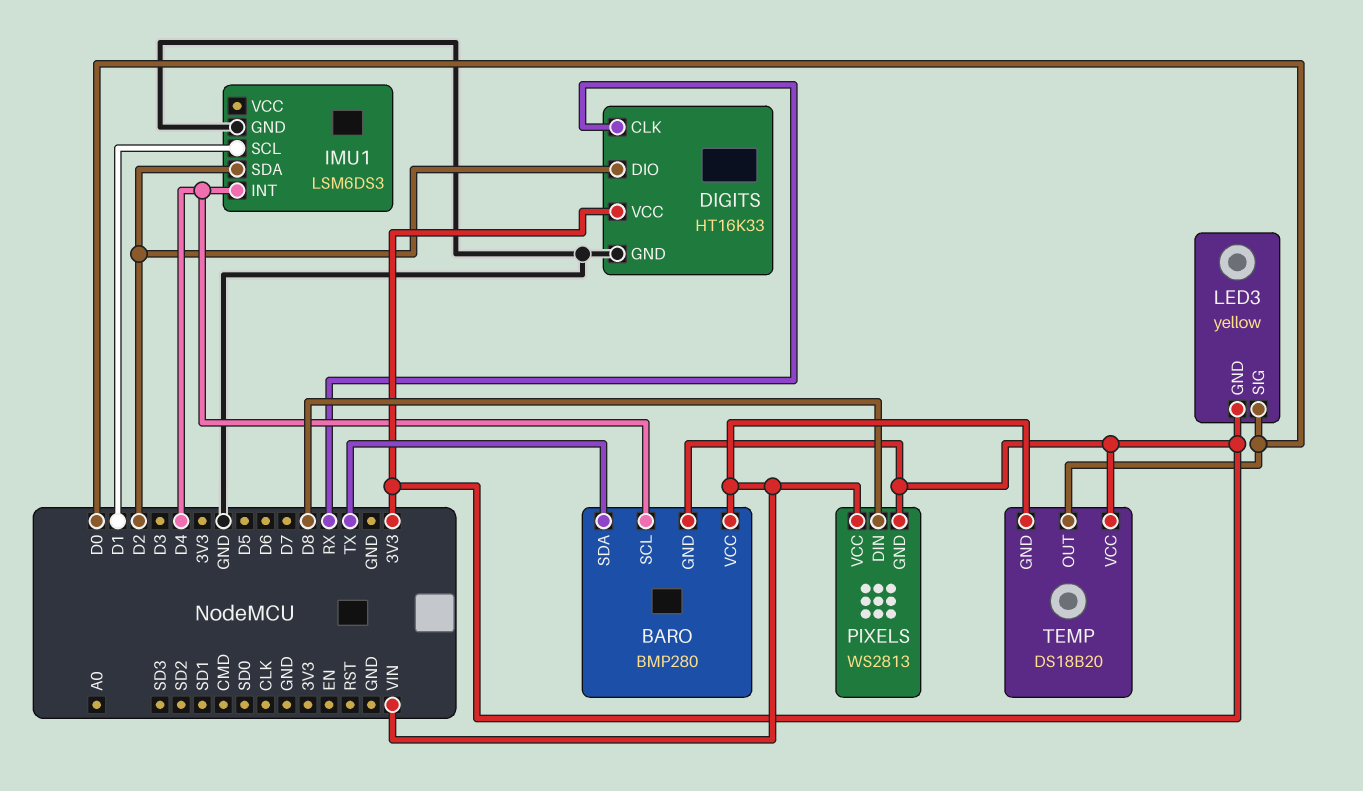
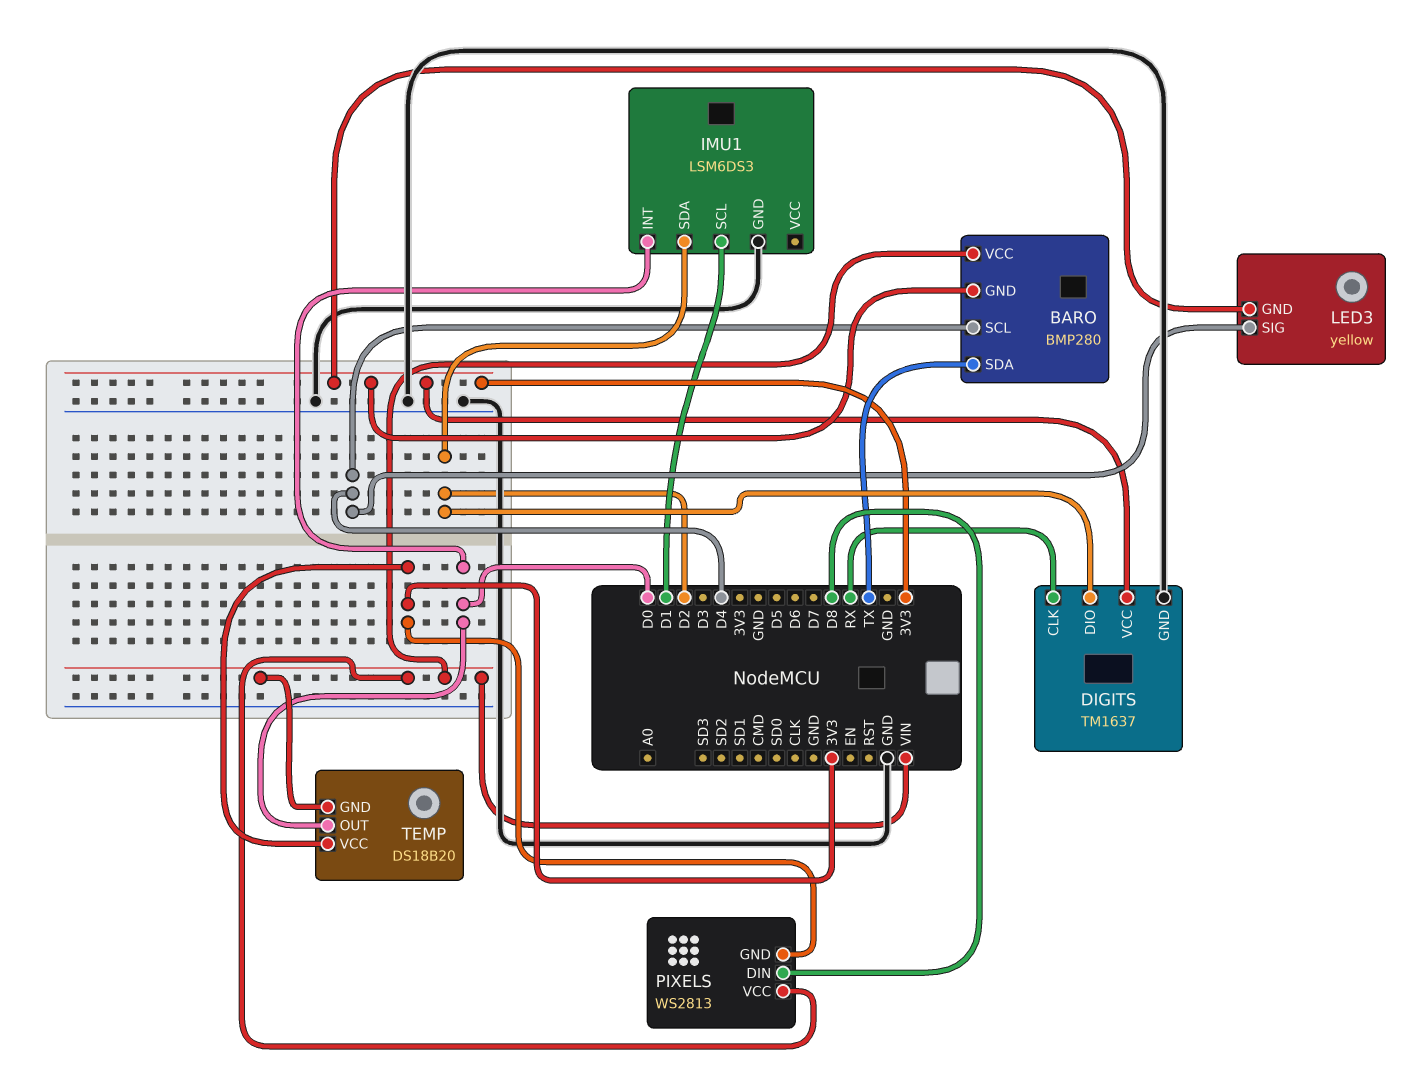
DIGITS: HT16K33 -> TM1637
IMU1 pin INT: D4 -> D0
LED3 pin SIG: D0 -> D4

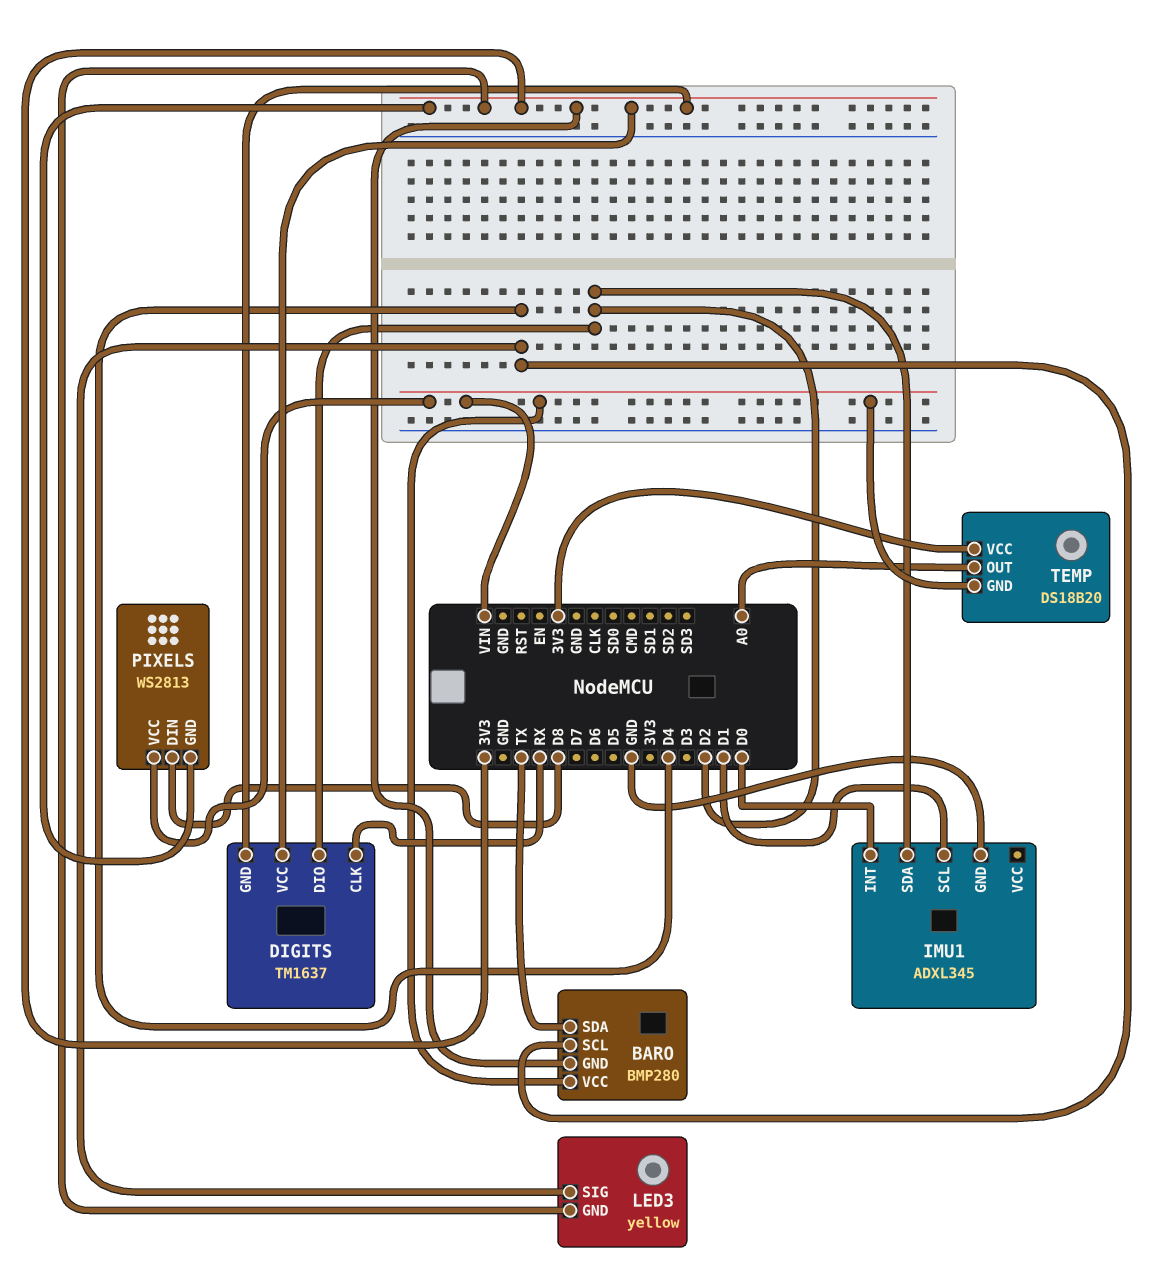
DIGITS pin GND: GND -> 3V3
IMU1: LSM6DS3 -> ADXL345
TEMP pin OUT: D0 -> A0

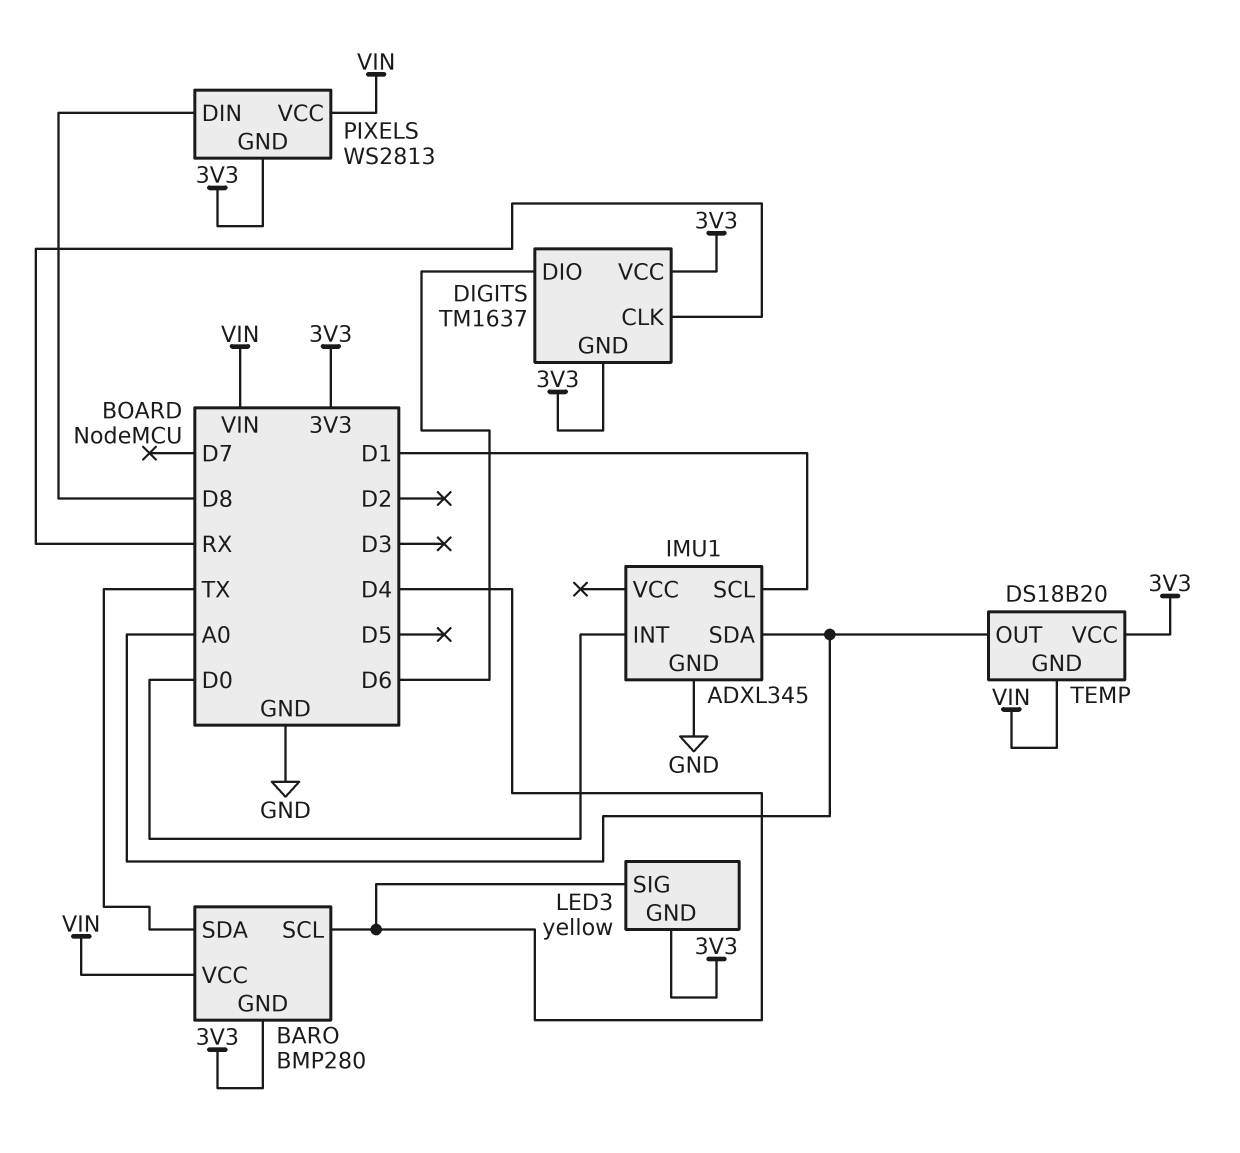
DIGITS pin DIO: D2 -> D6
IMU1 pin SDA: D2 -> A0

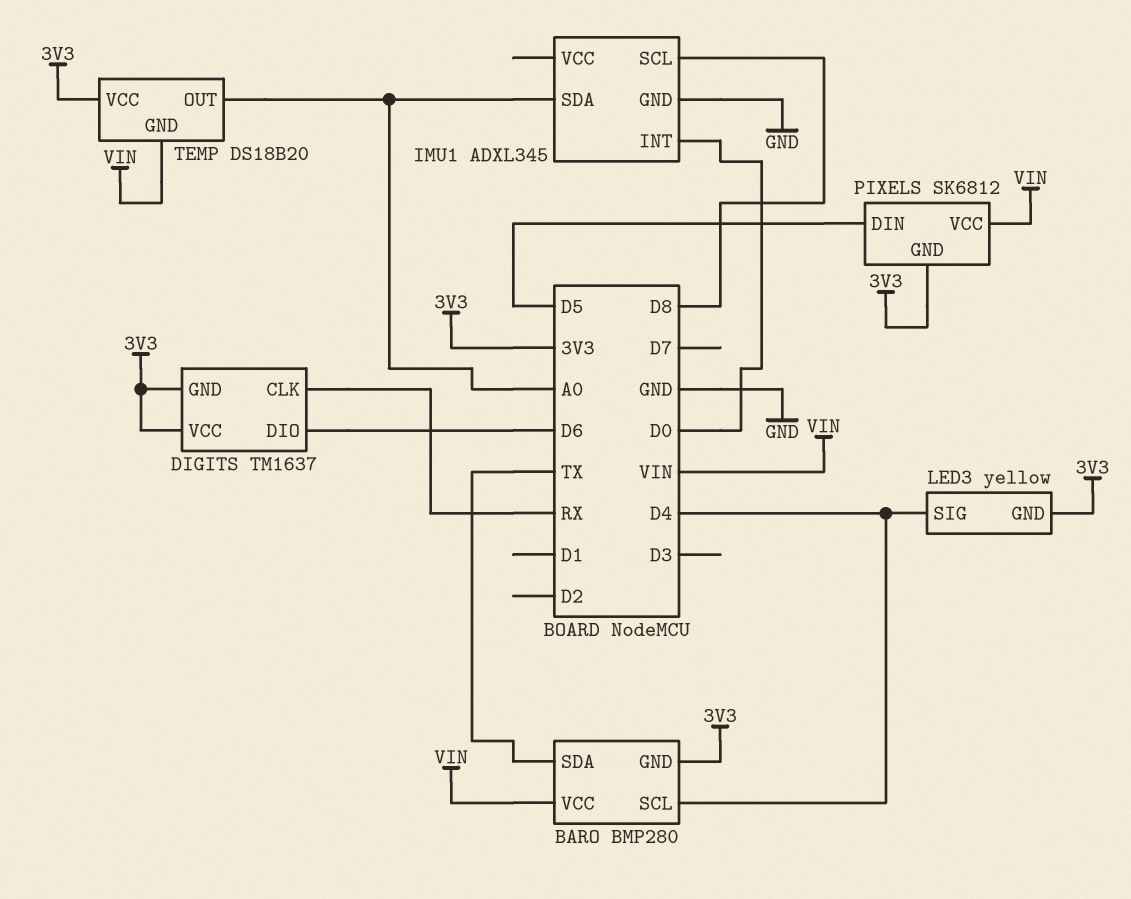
IMU1 pin SCL: D1 -> D8
PIXELS: WS2813 -> SK6812
PIXELS pin DIN: D8 -> D5

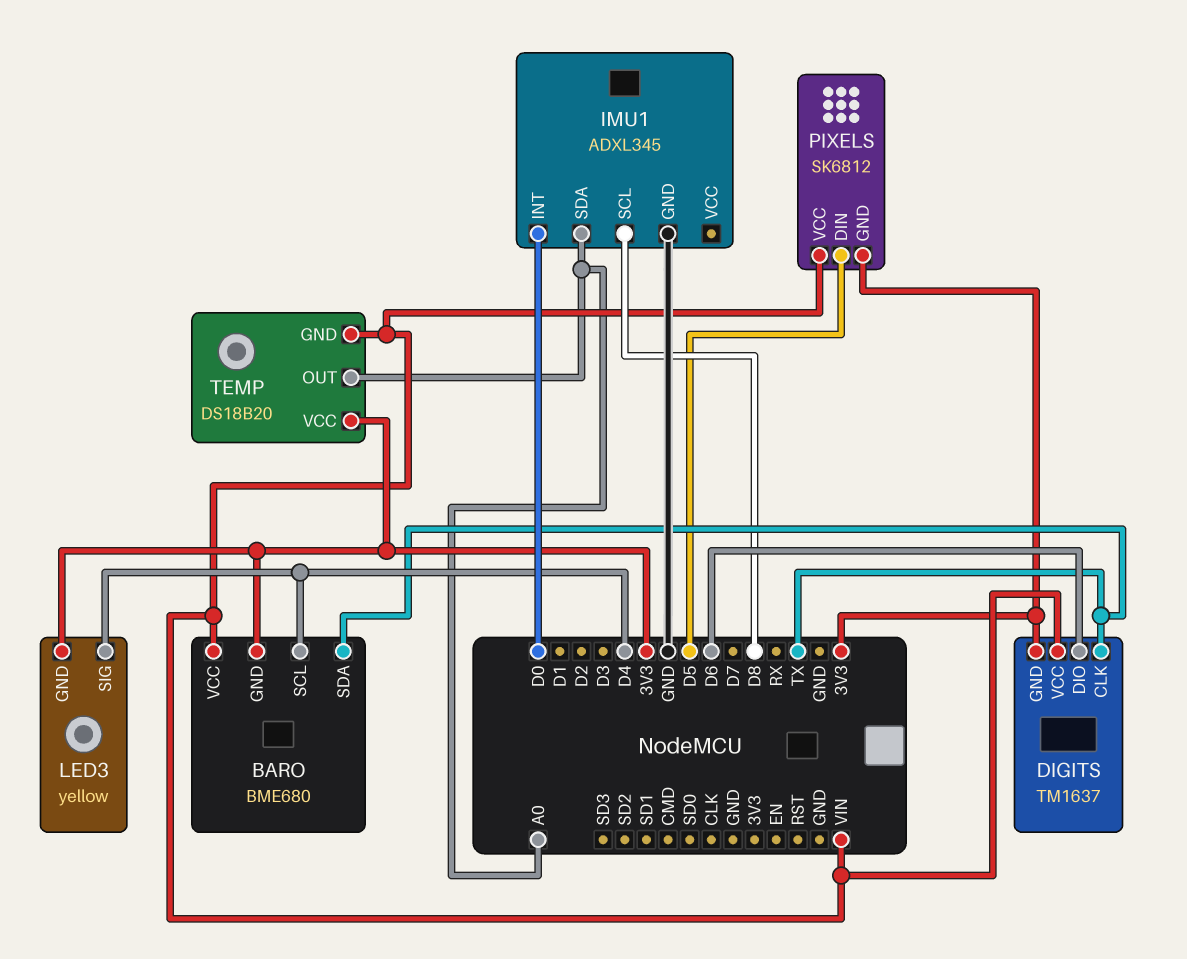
BARO: BMP280 -> BME680
DIGITS pin CLK: RX -> TX
DIGITS pin VCC: 3V3 -> VIN

